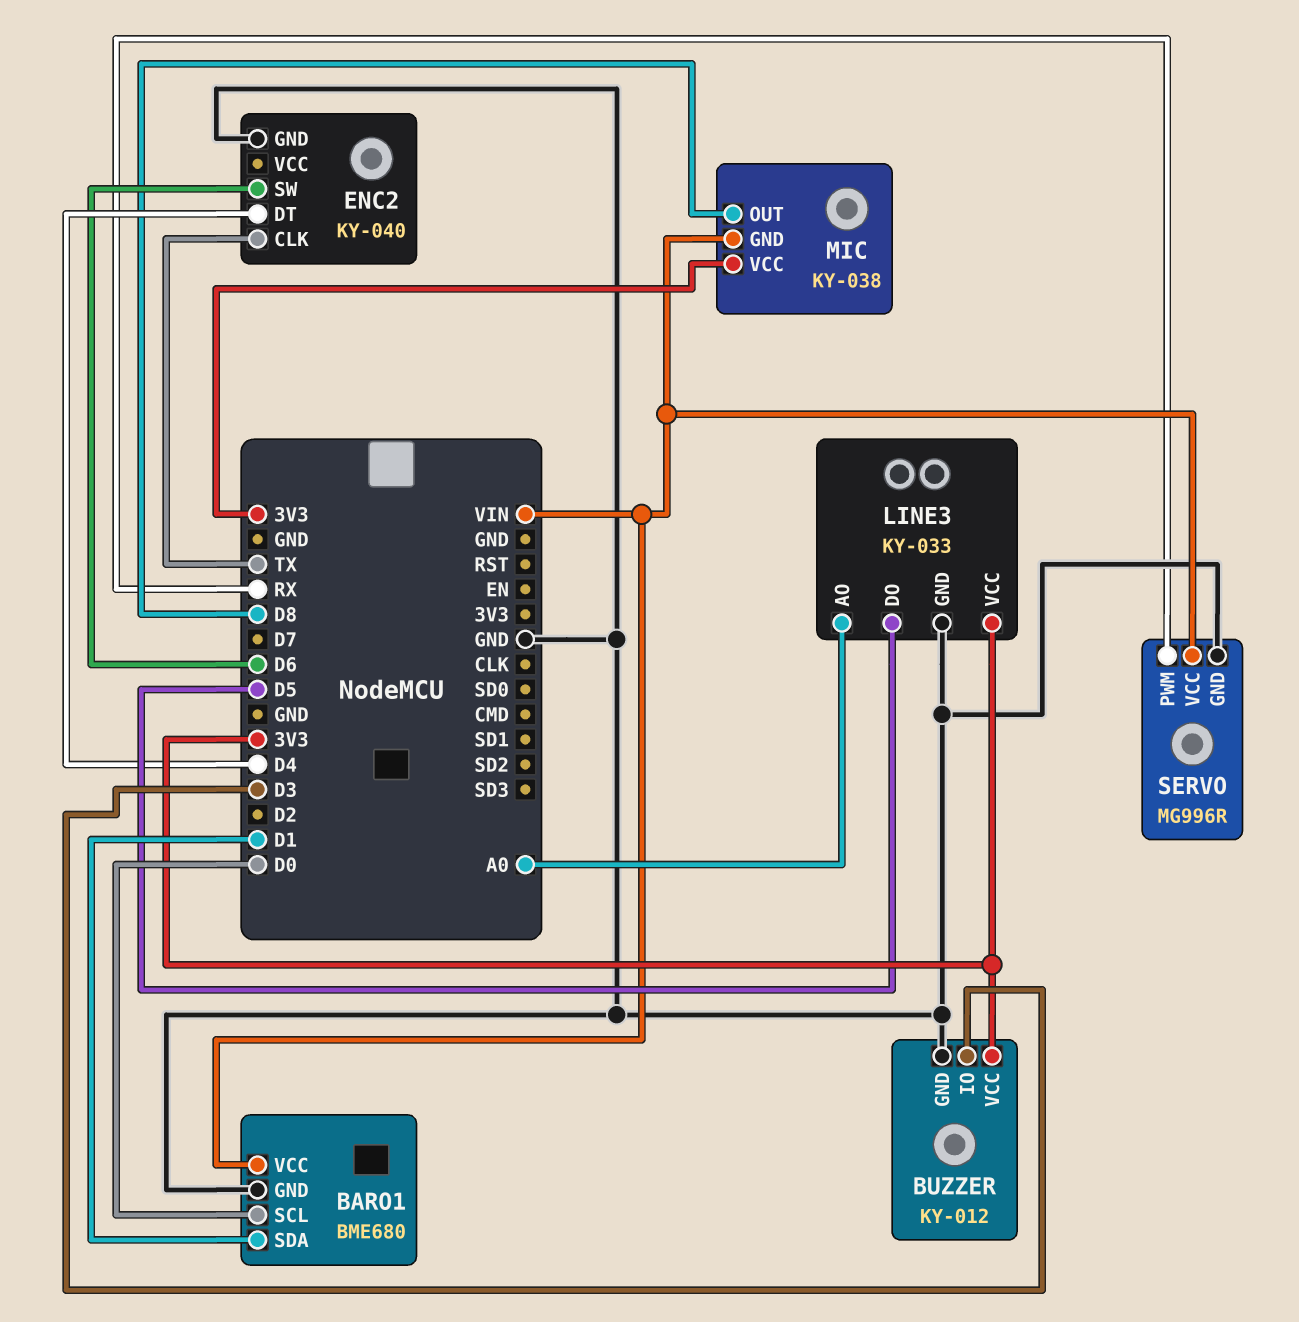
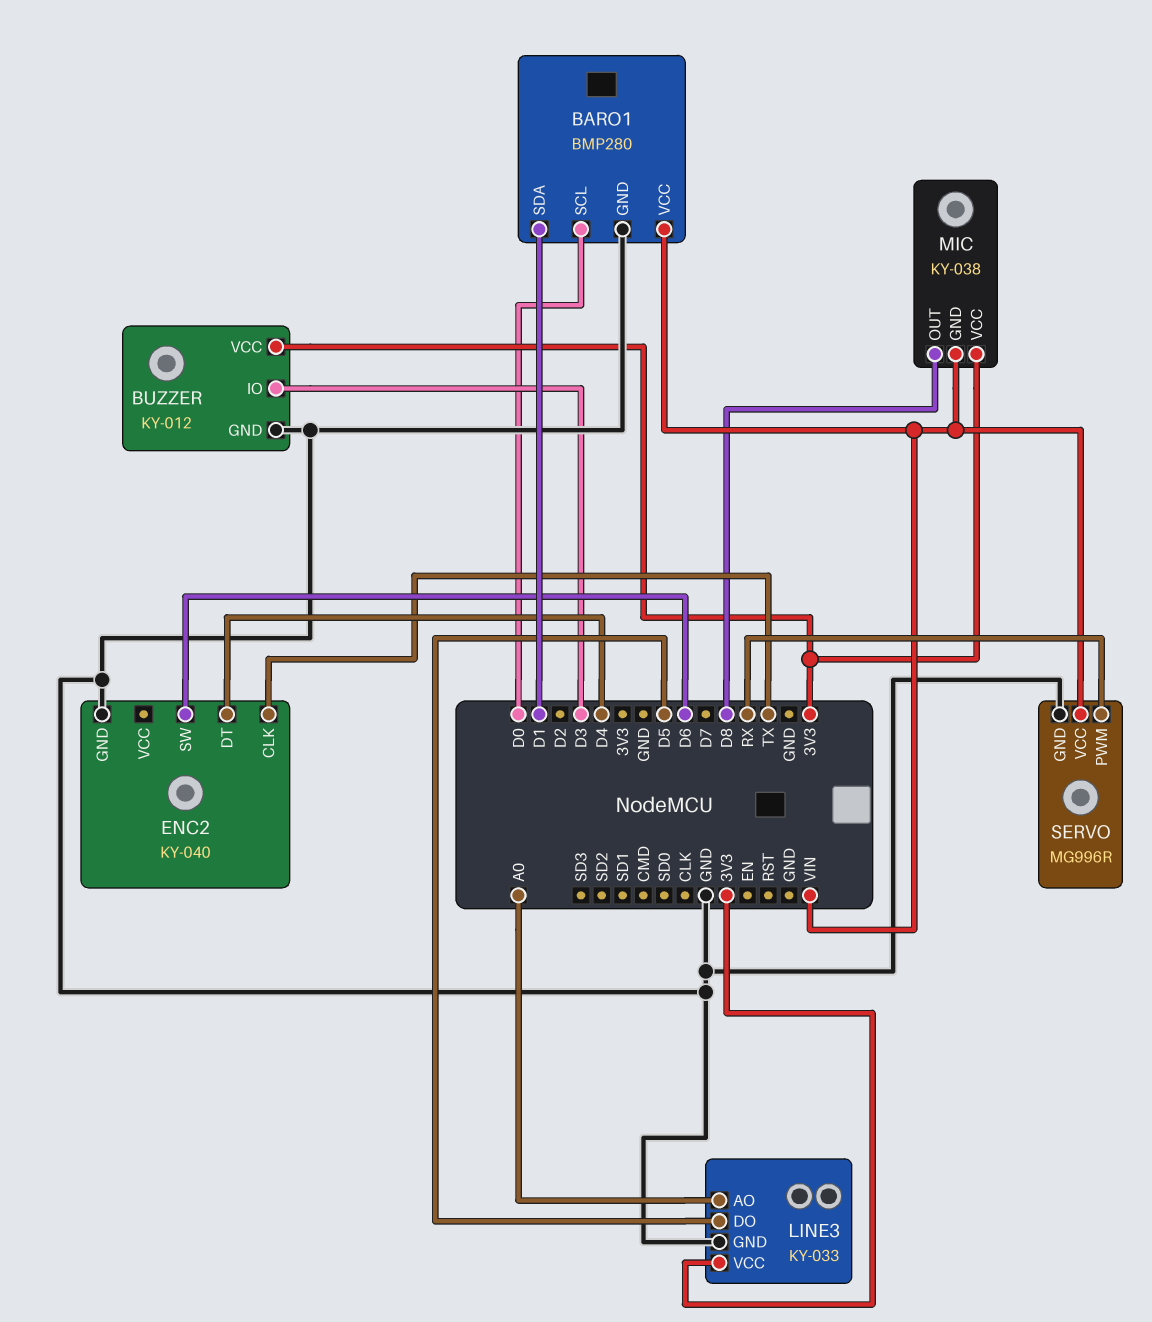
BARO1: BME680 -> BMP280

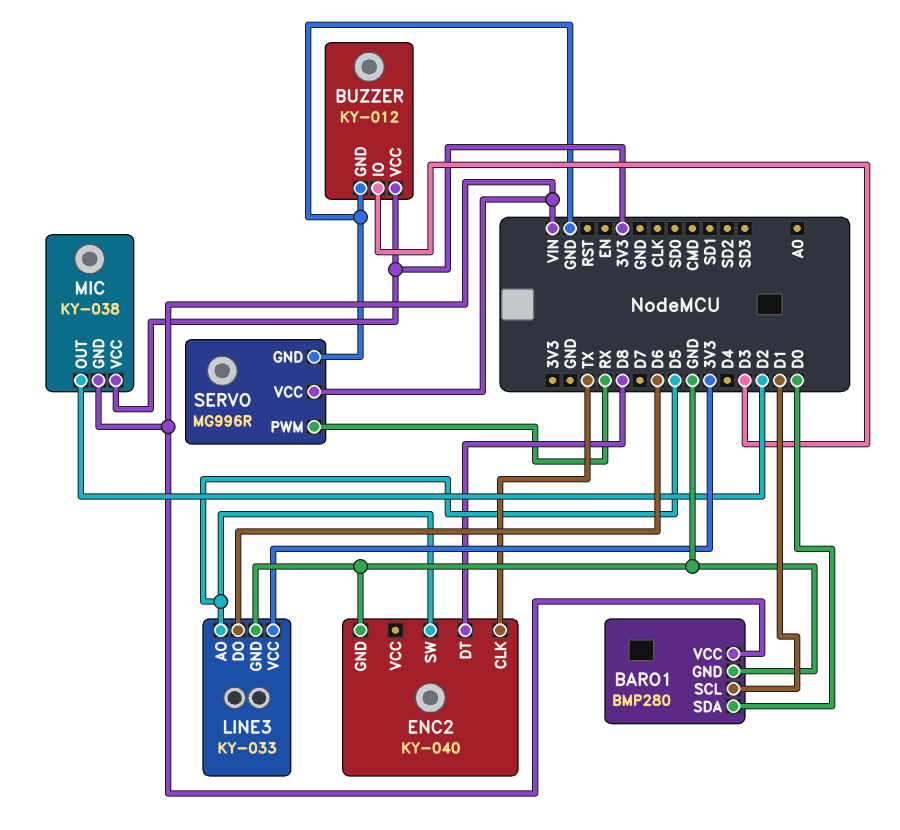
BARO1 pin SCL: D0 -> D1
BARO1 pin SDA: D1 -> D0
ENC2 pin DT: D4 -> D8
ENC2 pin SW: D6 -> D5
LINE3 pin AO: A0 -> D5
LINE3 pin DO: D5 -> D6
MIC pin OUT: D8 -> D2

